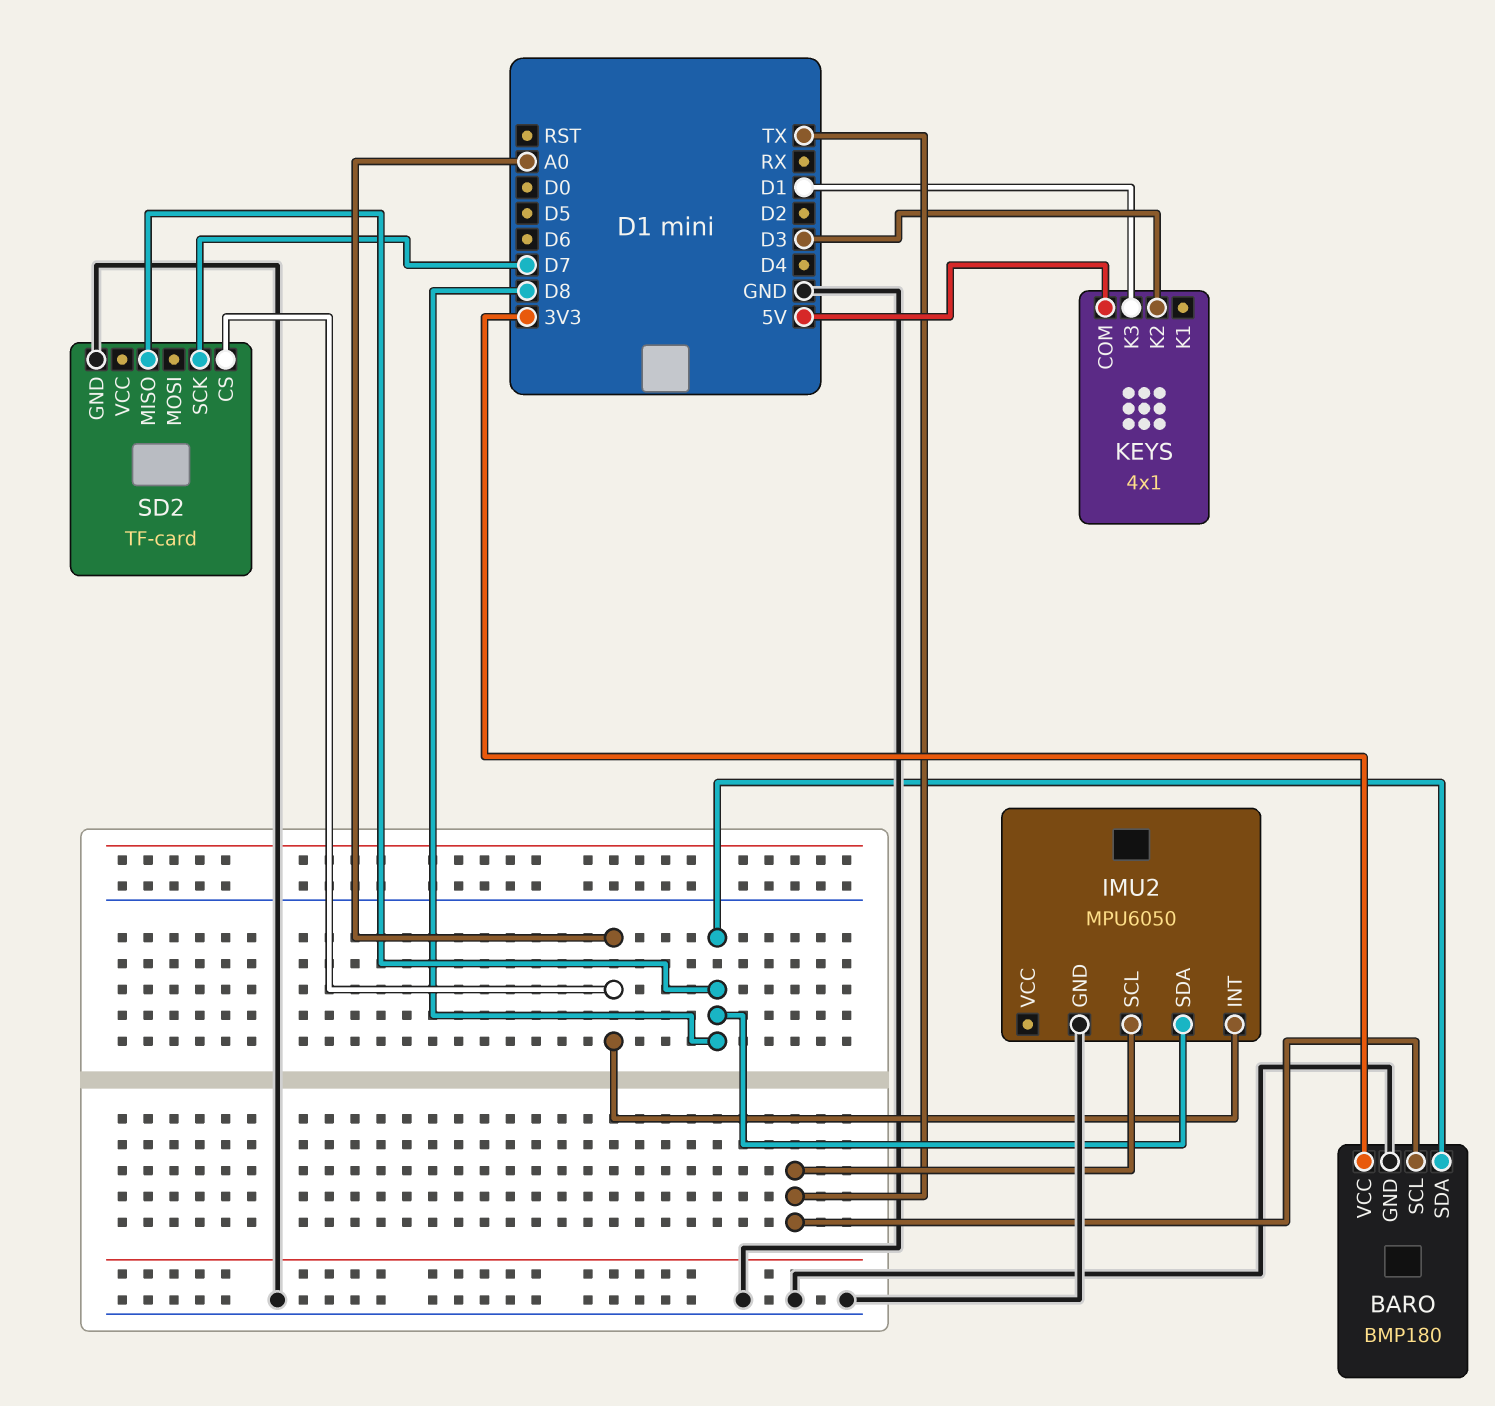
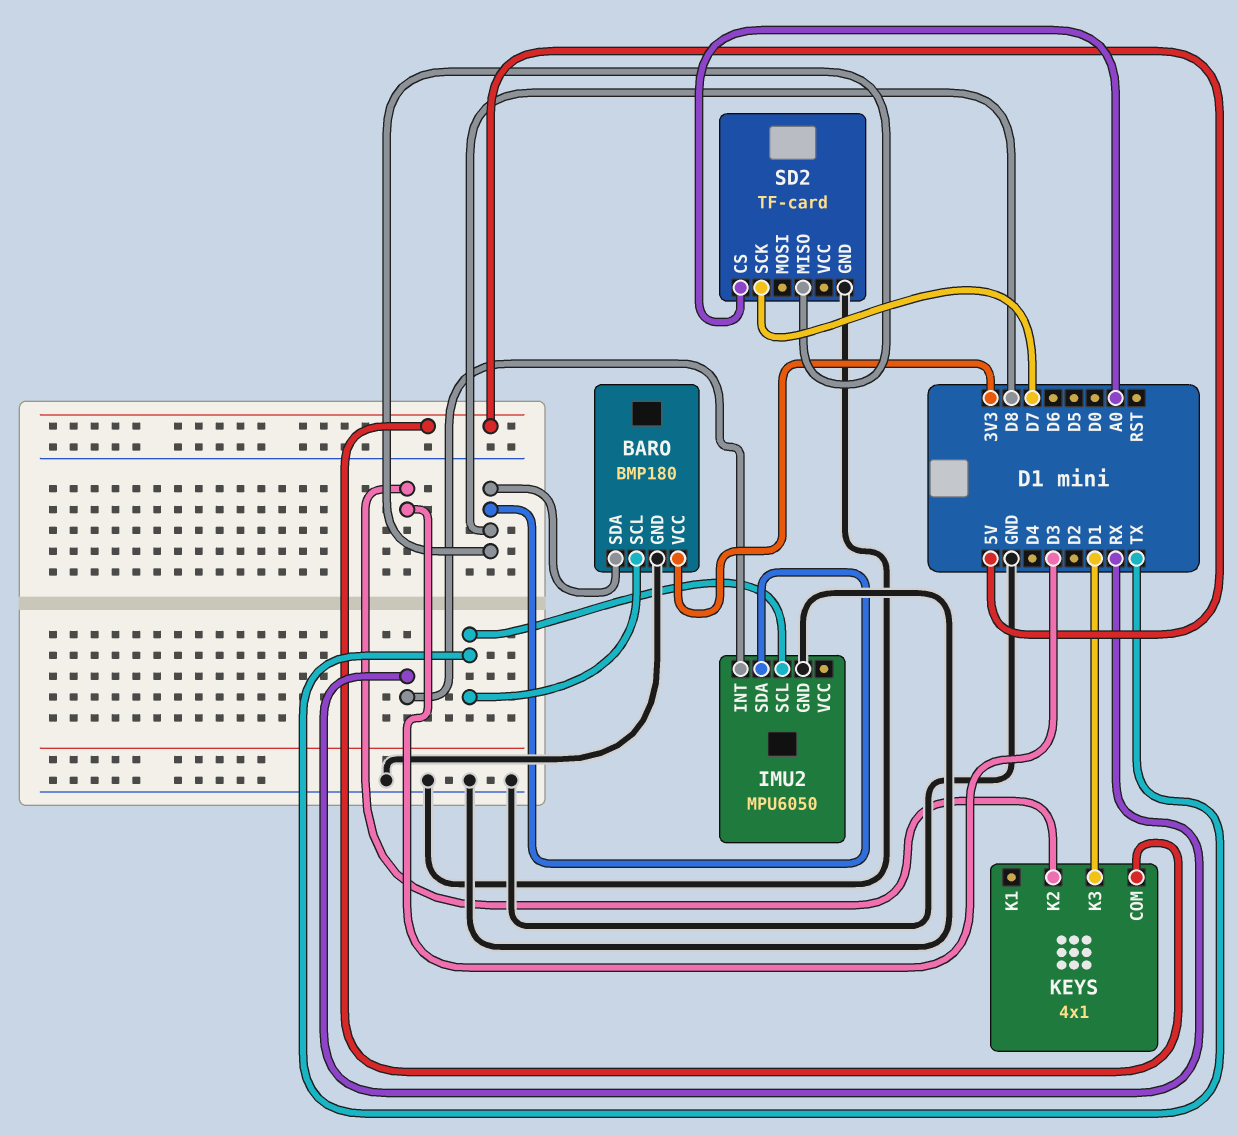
IMU2 pin INT: A0 -> RX

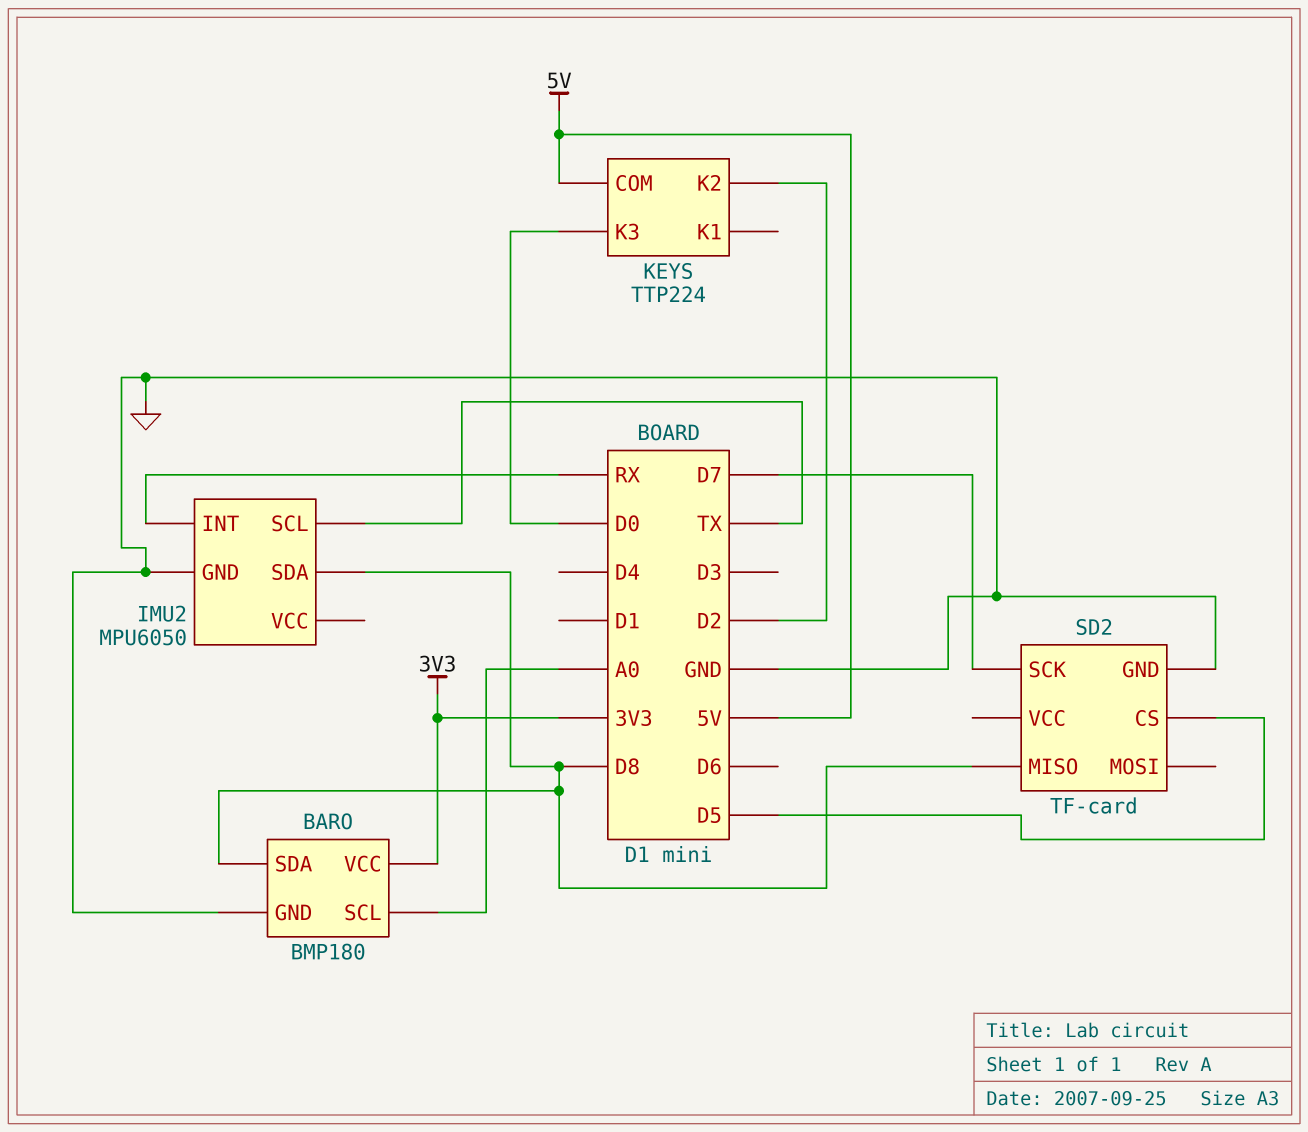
BARO pin SCL: TX -> A0
KEYS: 4x1 -> TTP224
KEYS pin K2: D3 -> D2
KEYS pin K3: D1 -> D0
SD2 pin CS: A0 -> D5

